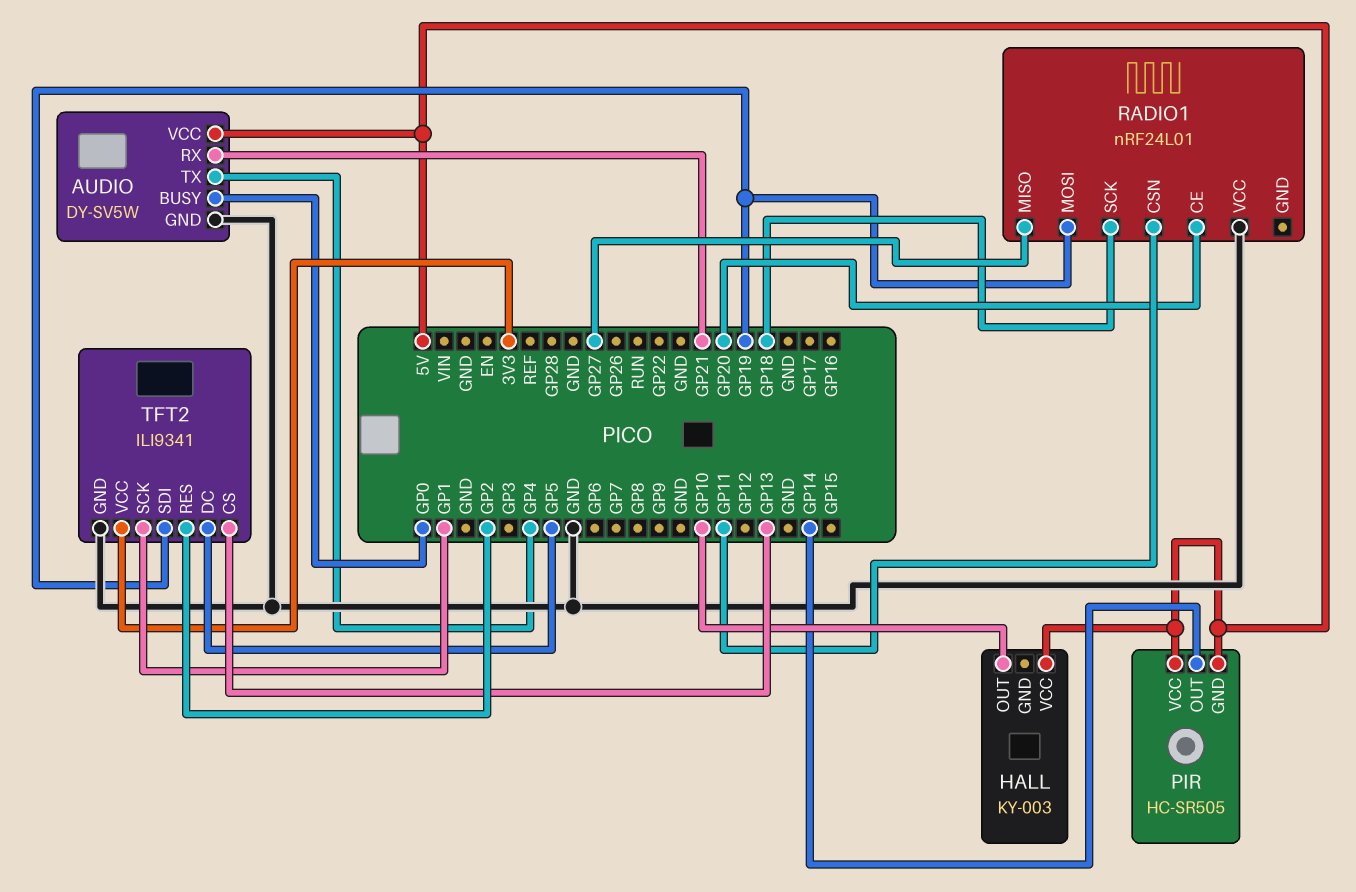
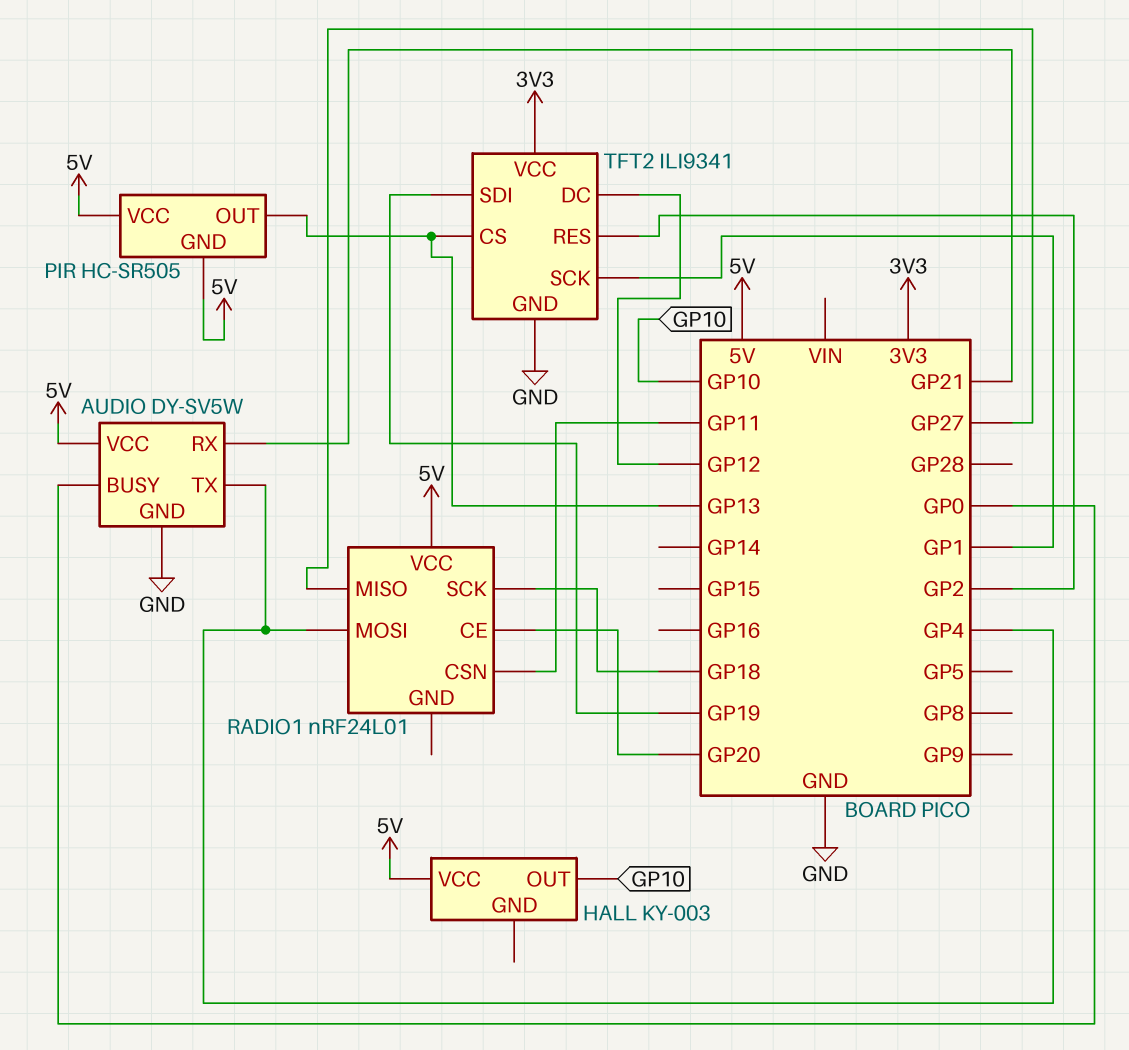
PIR pin OUT: GP14 -> GP13
RADIO1 pin MOSI: GP19 -> GP4
RADIO1 pin VCC: GND -> 5V
TFT2 pin DC: GP5 -> GP12

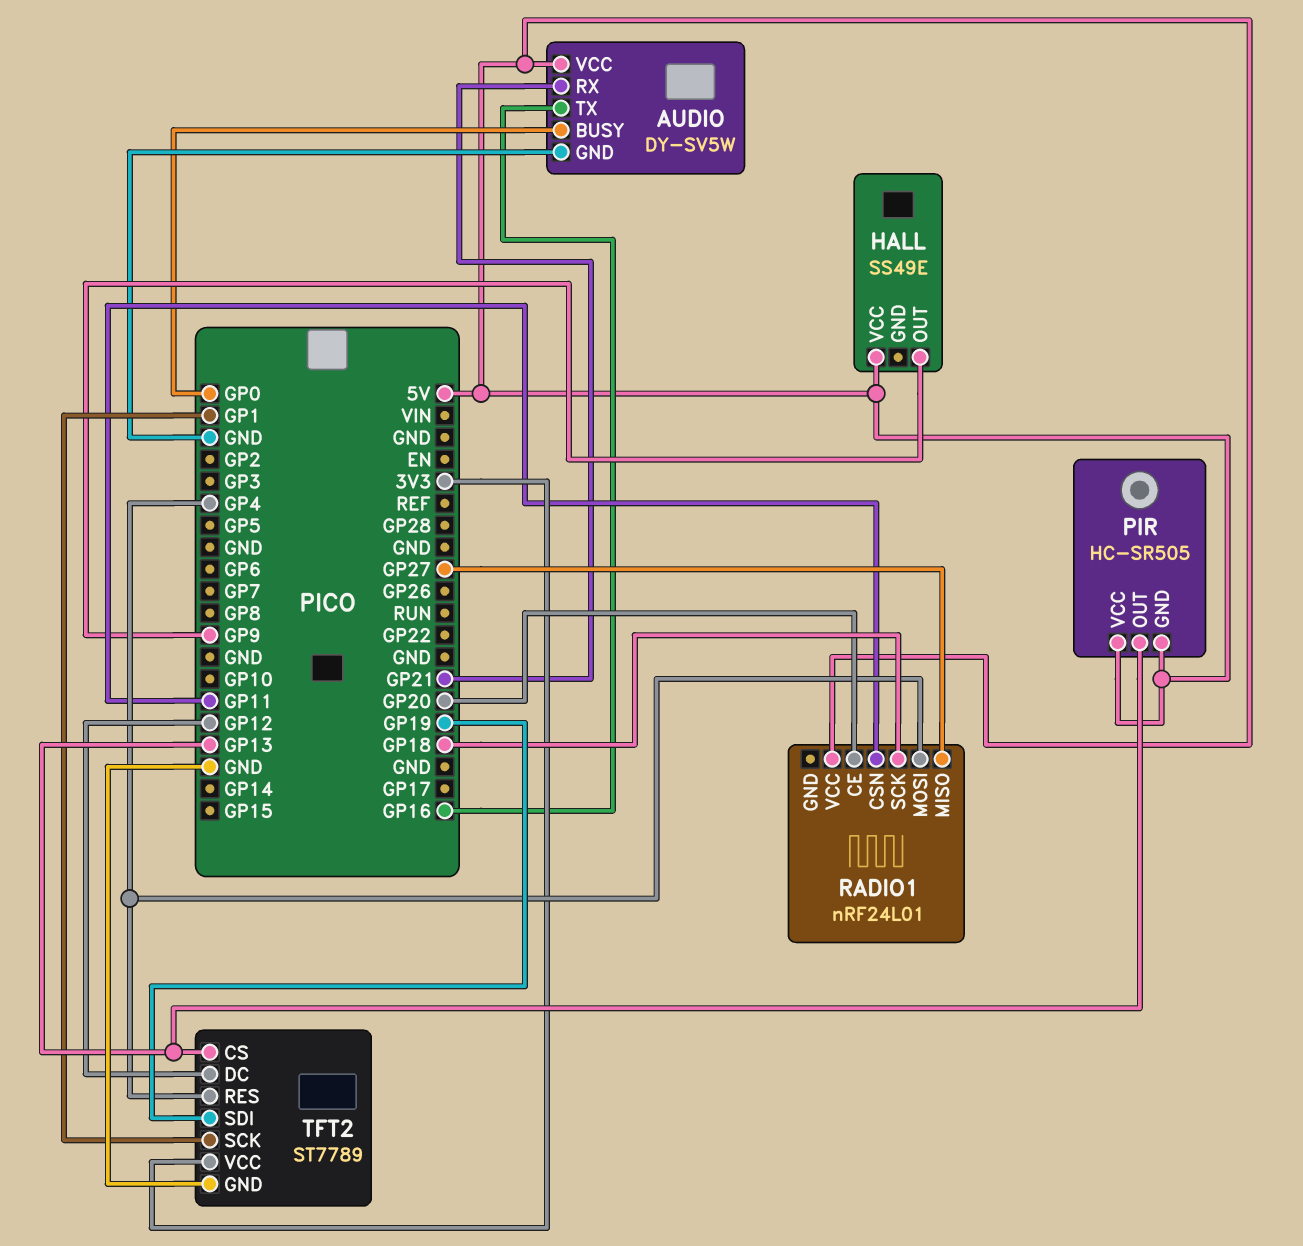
AUDIO pin TX: GP4 -> GP16
HALL: KY-003 -> SS49E
HALL pin OUT: GP10 -> GP9
TFT2: ILI9341 -> ST7789
TFT2 pin RES: GP2 -> GP4

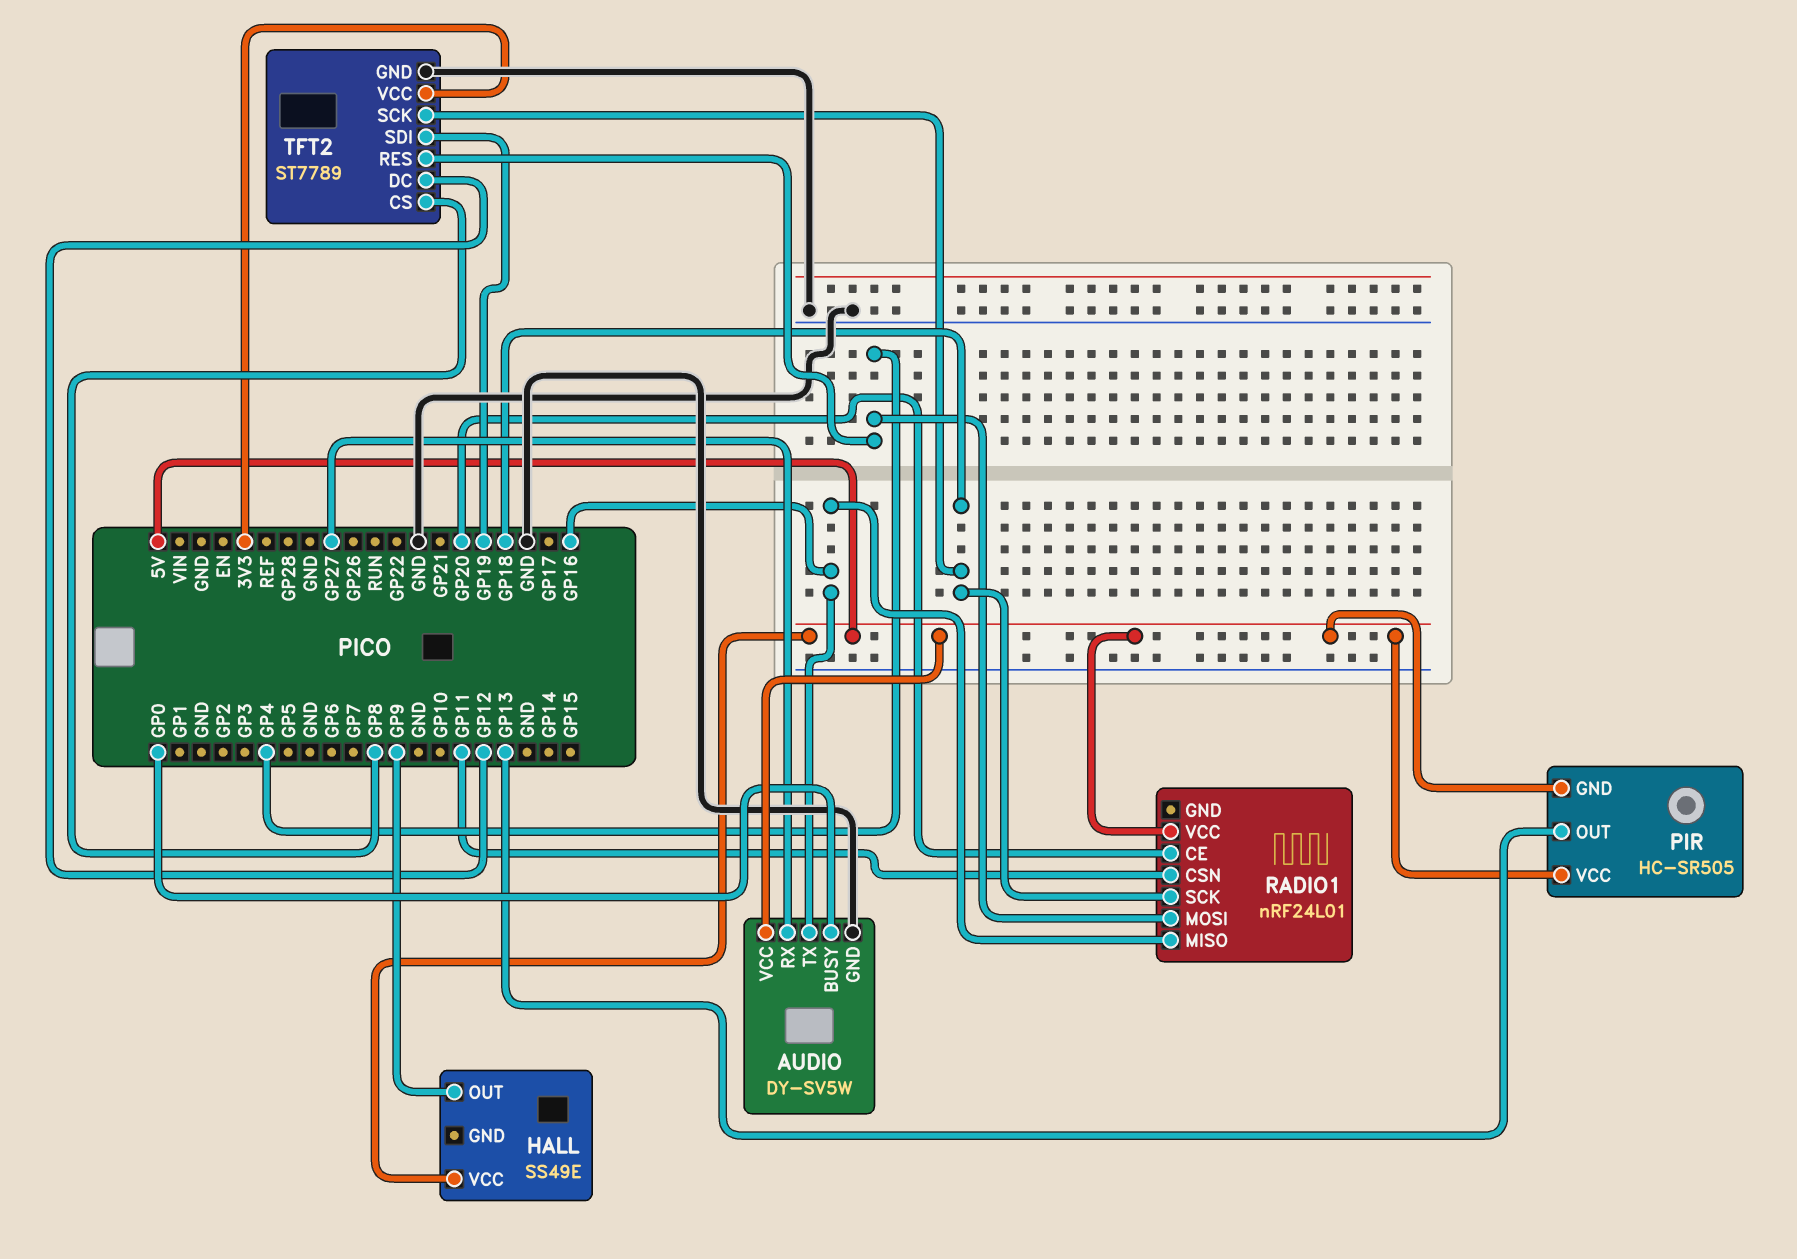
AUDIO pin RX: GP21 -> GP27
RADIO1 pin MISO: GP27 -> GP16
TFT2 pin CS: GP13 -> GP8
TFT2 pin SCK: GP1 -> GP18

